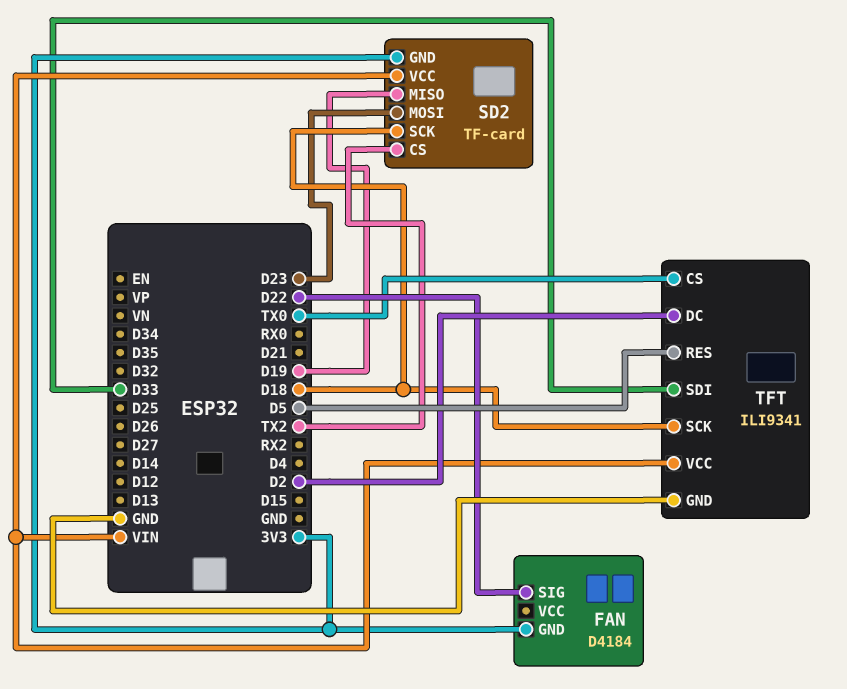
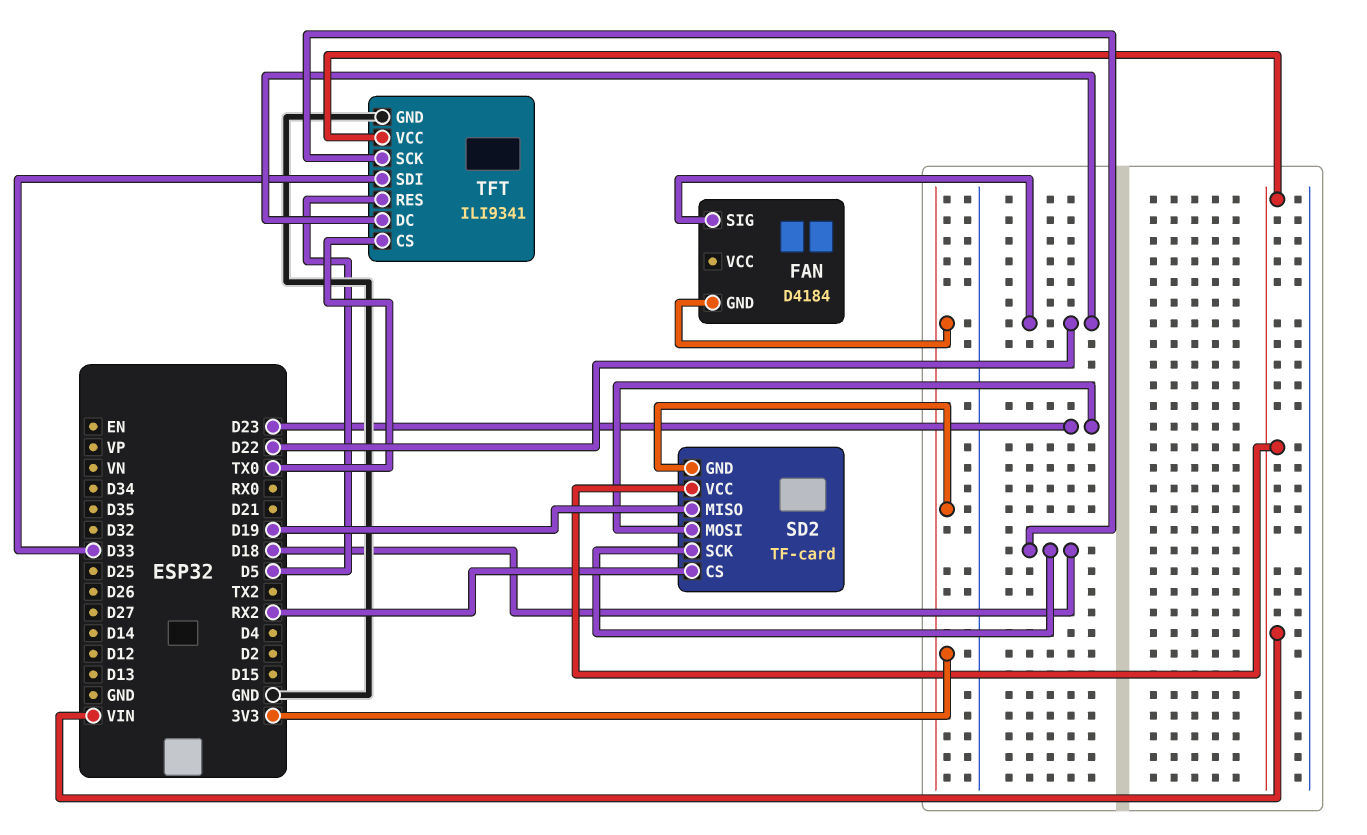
SD2 pin CS: TX2 -> RX2
TFT pin DC: D2 -> D22

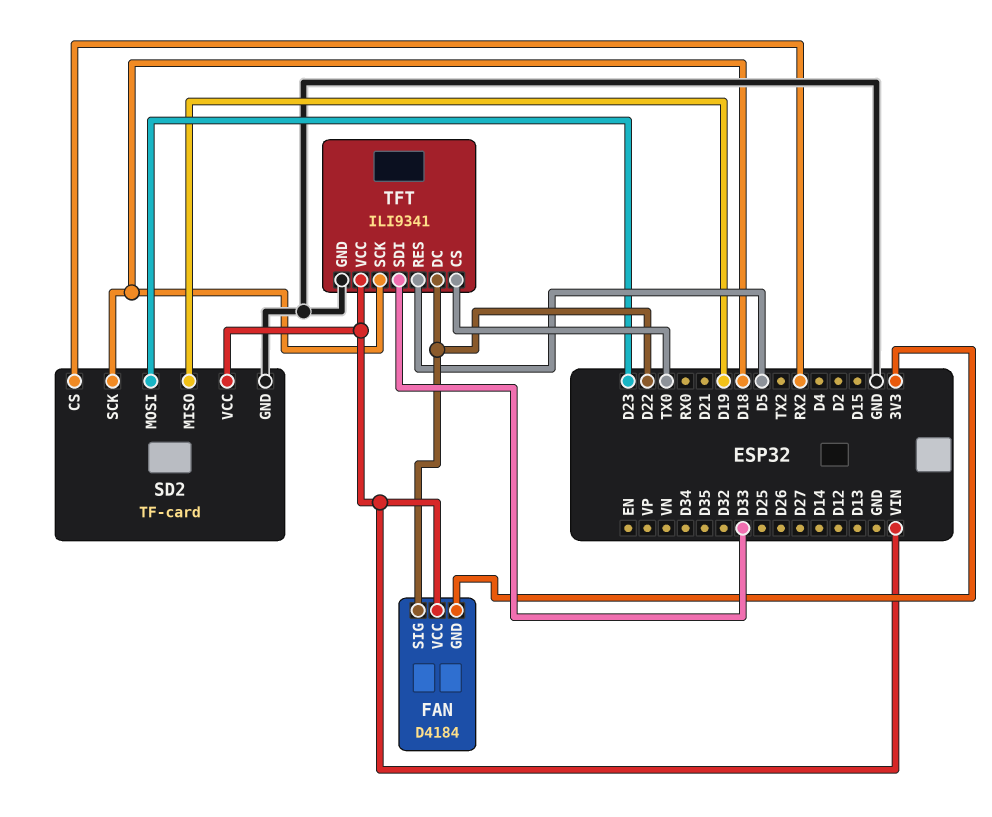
FAN pin VCC: none -> VIN
SD2 pin GND: 3V3 -> GND

